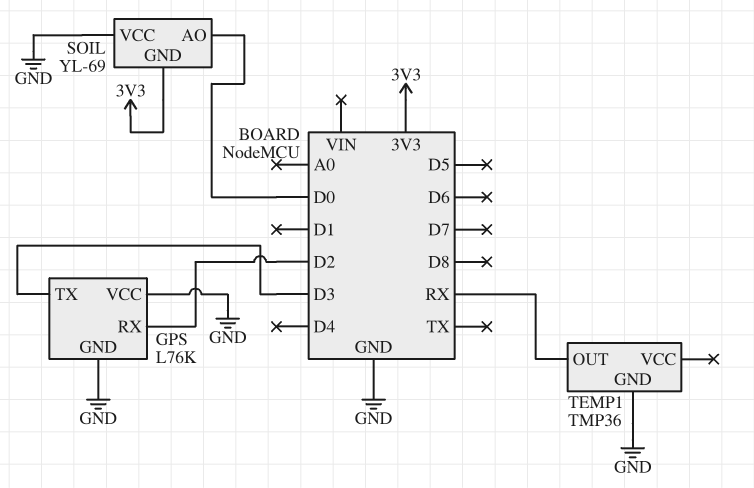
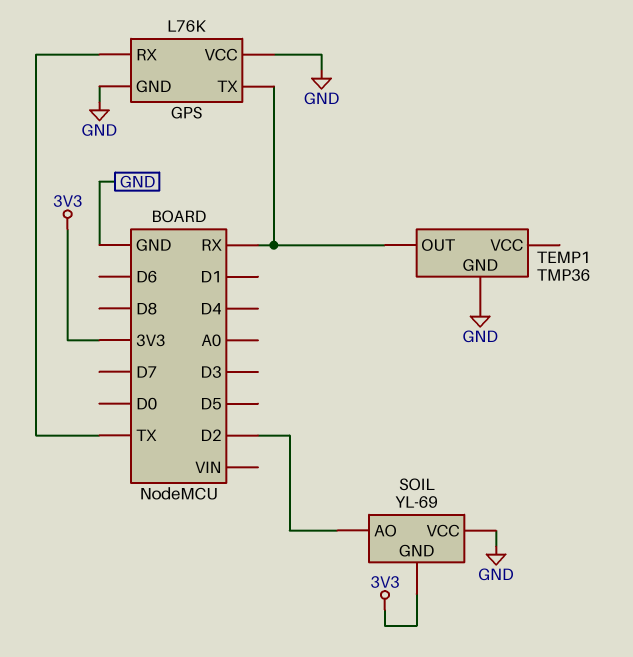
GPS pin RX: D2 -> TX
GPS pin TX: D3 -> RX
SOIL pin AO: D0 -> D2

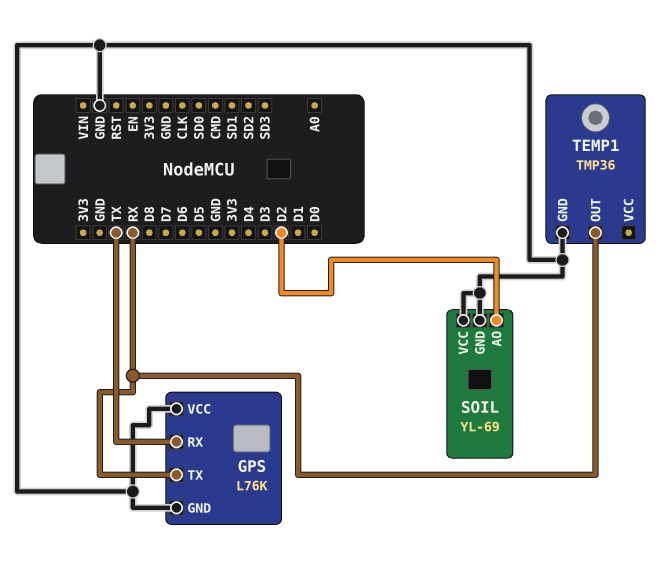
SOIL pin GND: 3V3 -> GND

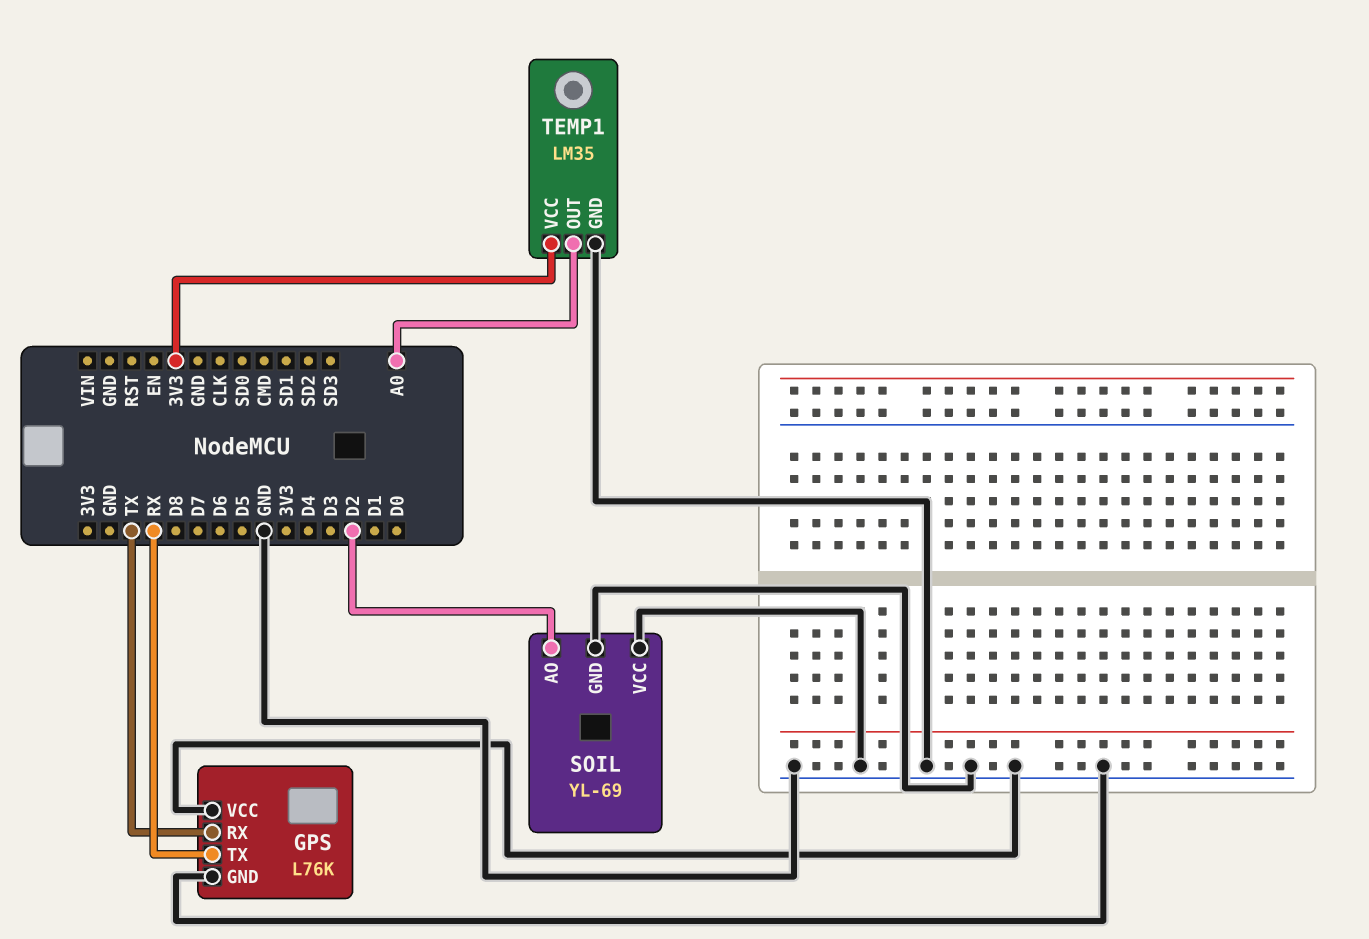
TEMP1: TMP36 -> LM35
TEMP1 pin OUT: RX -> A0
TEMP1 pin VCC: none -> 3V3

